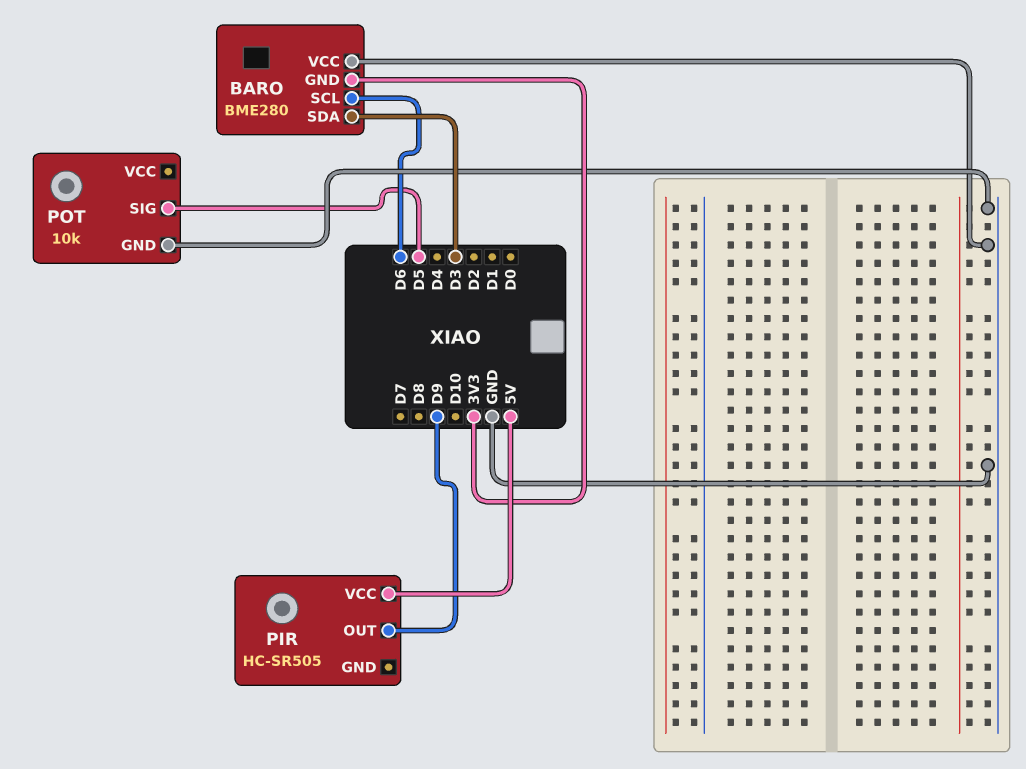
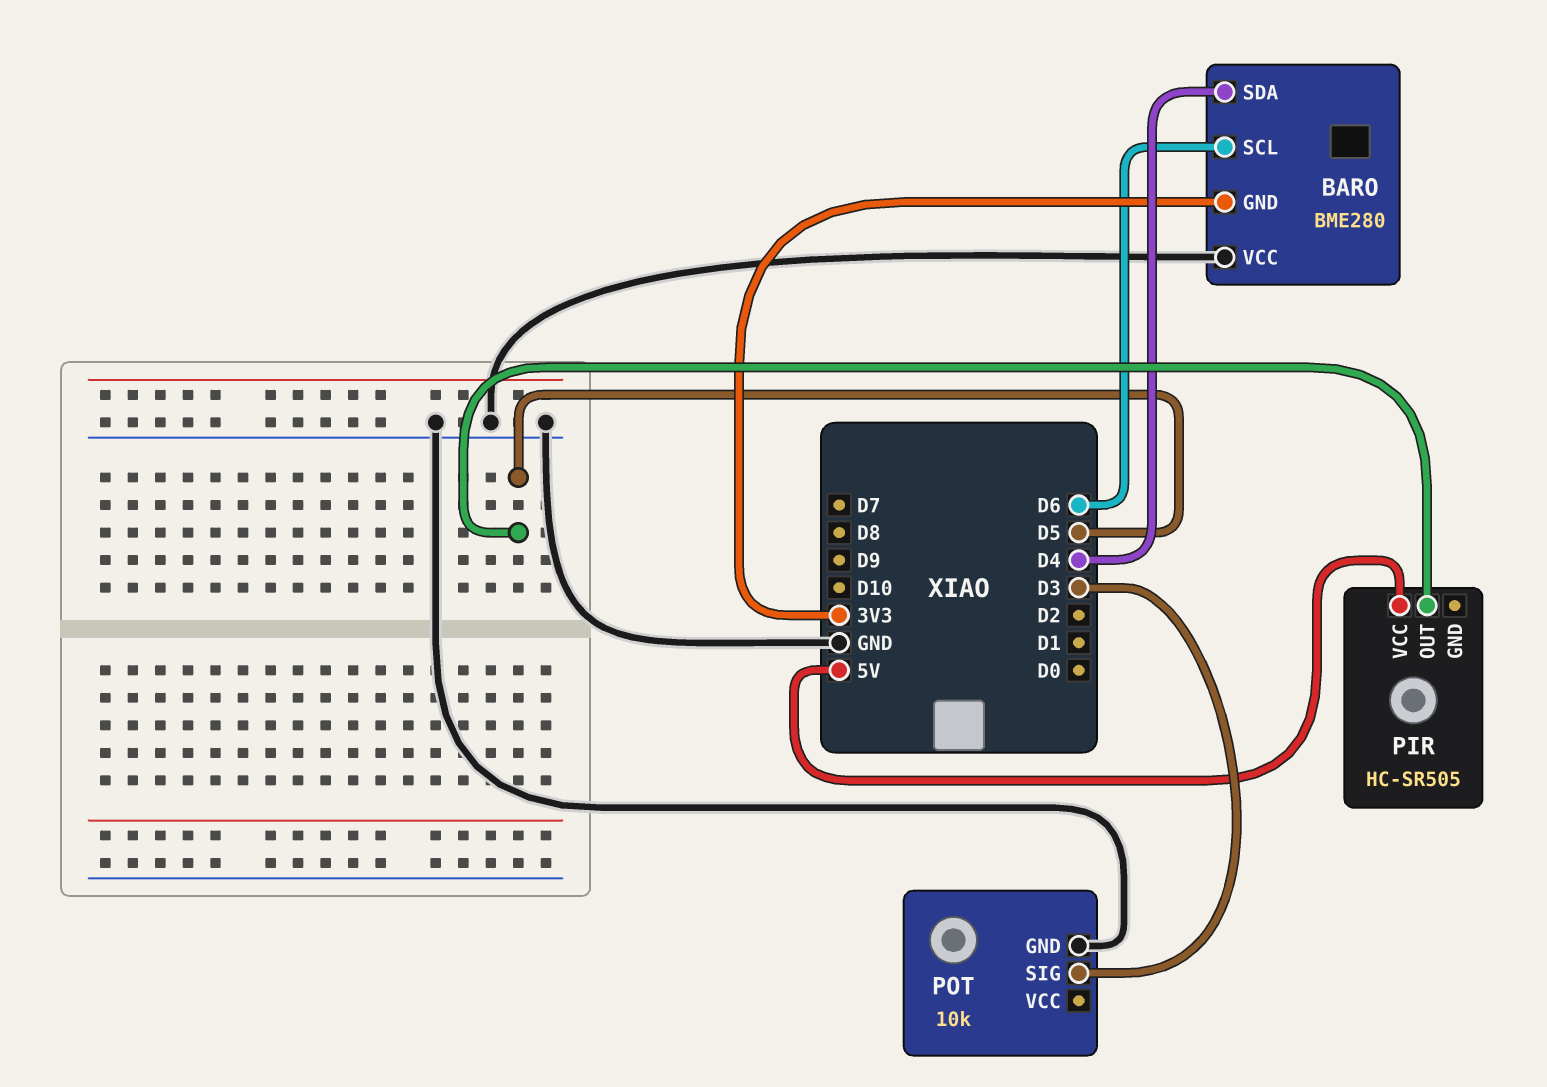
BARO pin SDA: D3 -> D4
PIR pin OUT: D9 -> D5
POT pin SIG: D5 -> D3

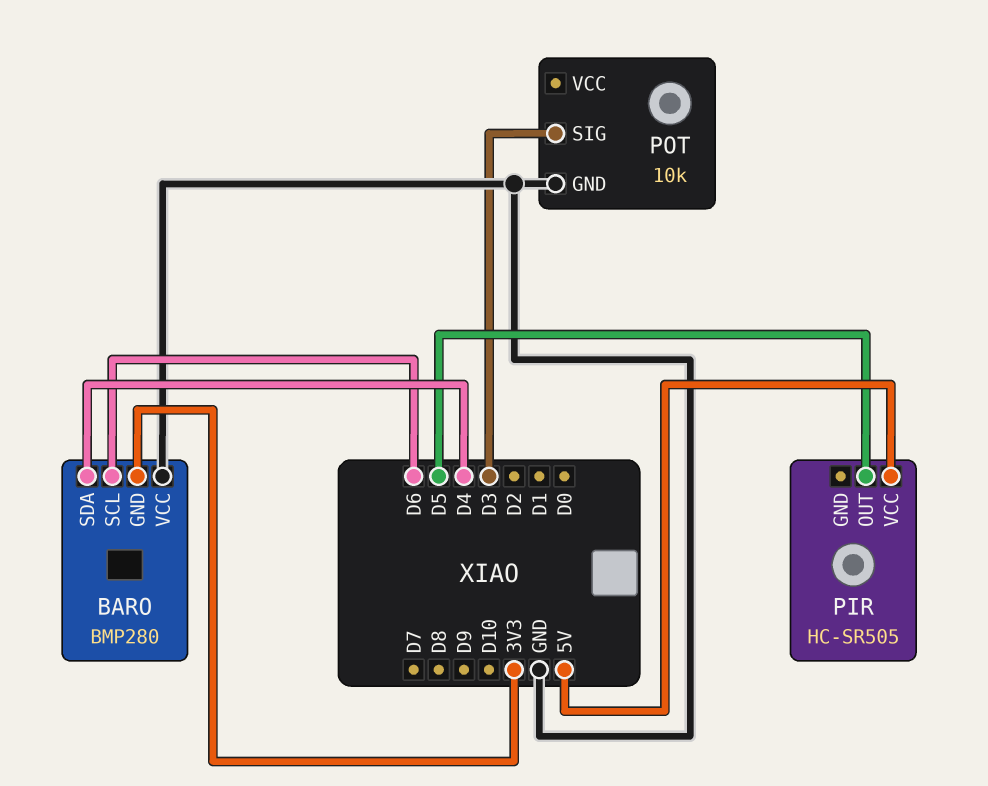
BARO: BME280 -> BMP280

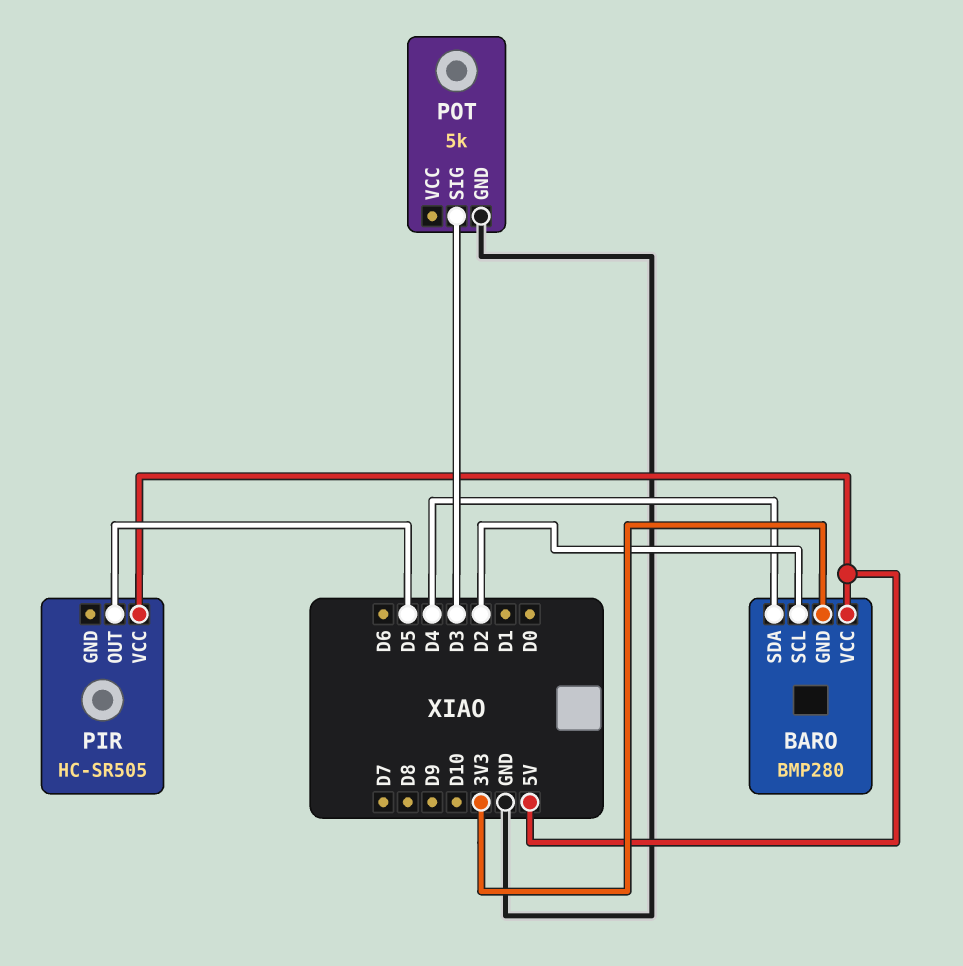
BARO pin SCL: D6 -> D2
BARO pin VCC: GND -> 5V
POT: 10k -> 5k

